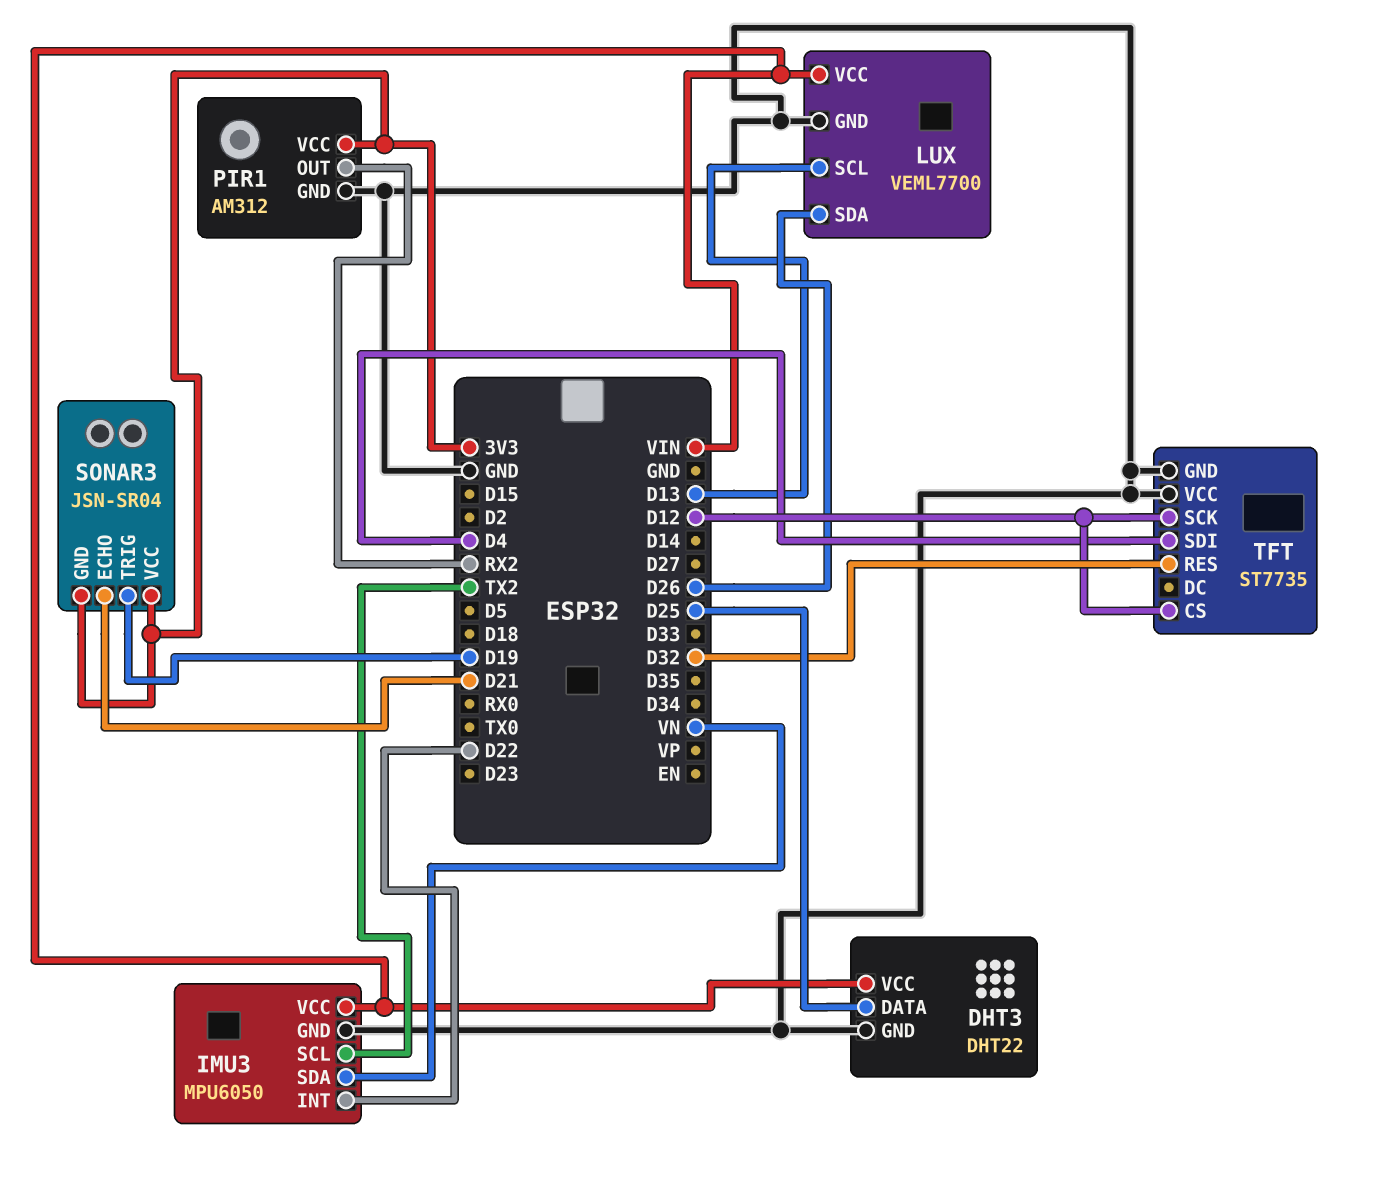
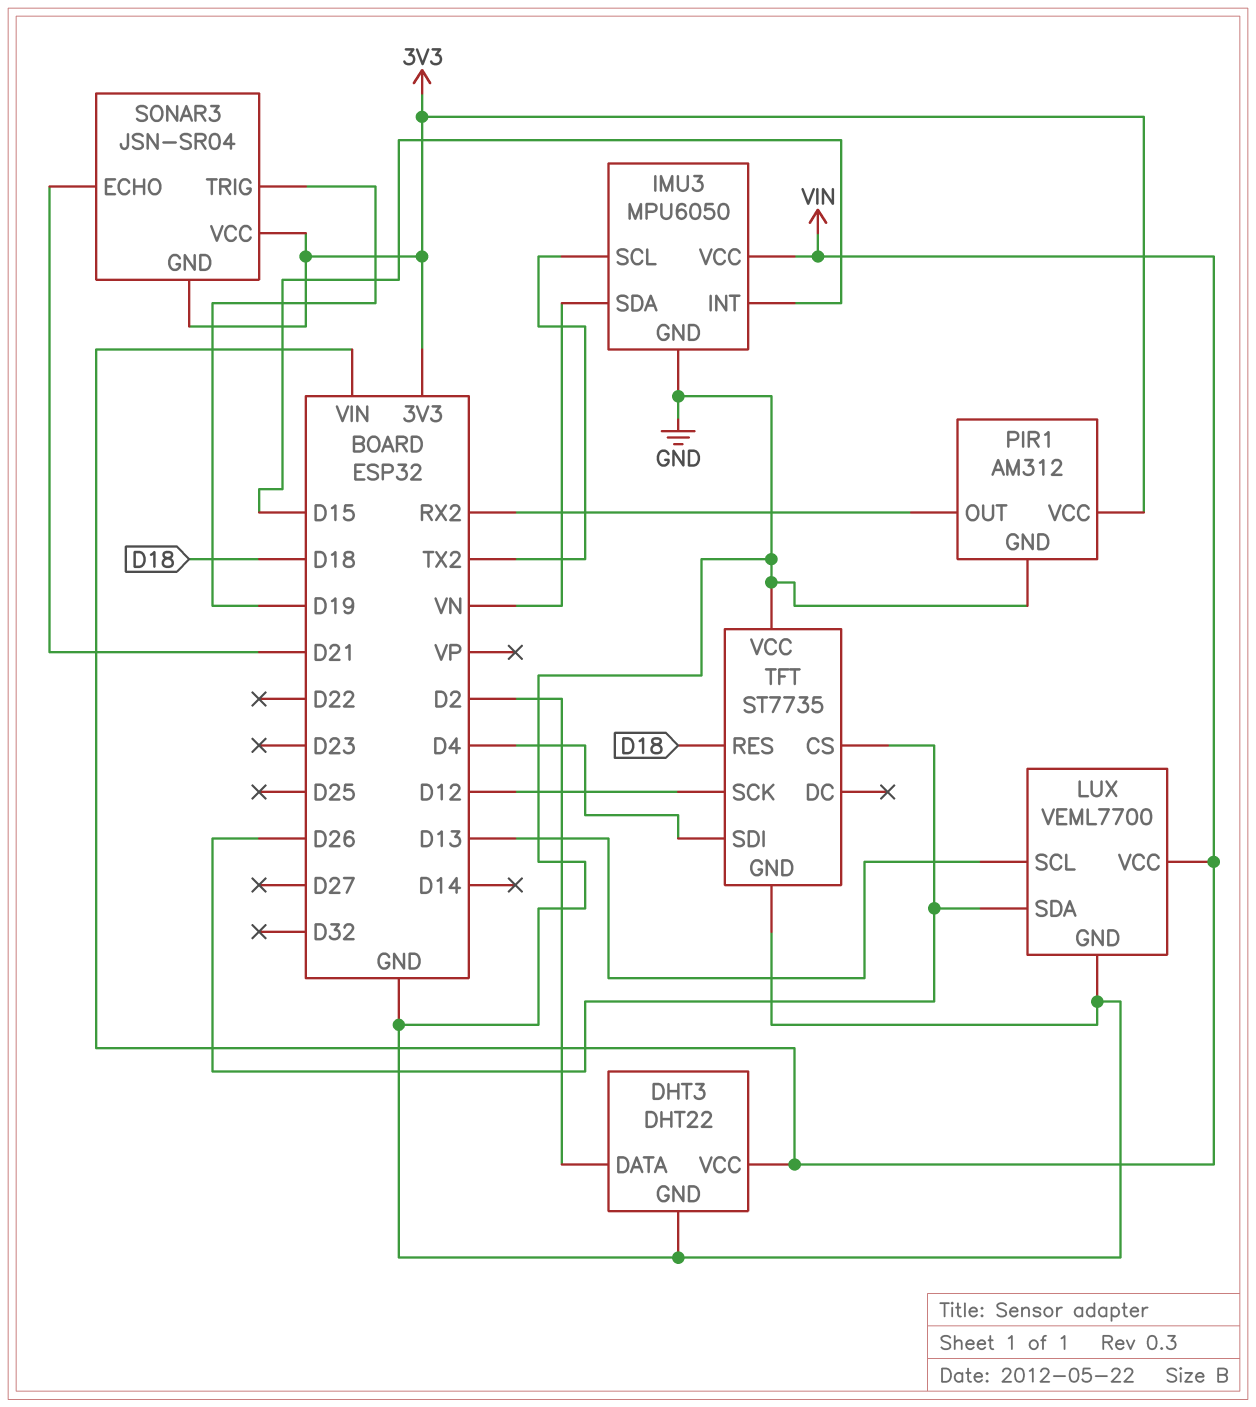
DHT3 pin DATA: D25 -> D2
IMU3 pin INT: D22 -> D15
TFT pin CS: D12 -> D26
TFT pin RES: D32 -> D18

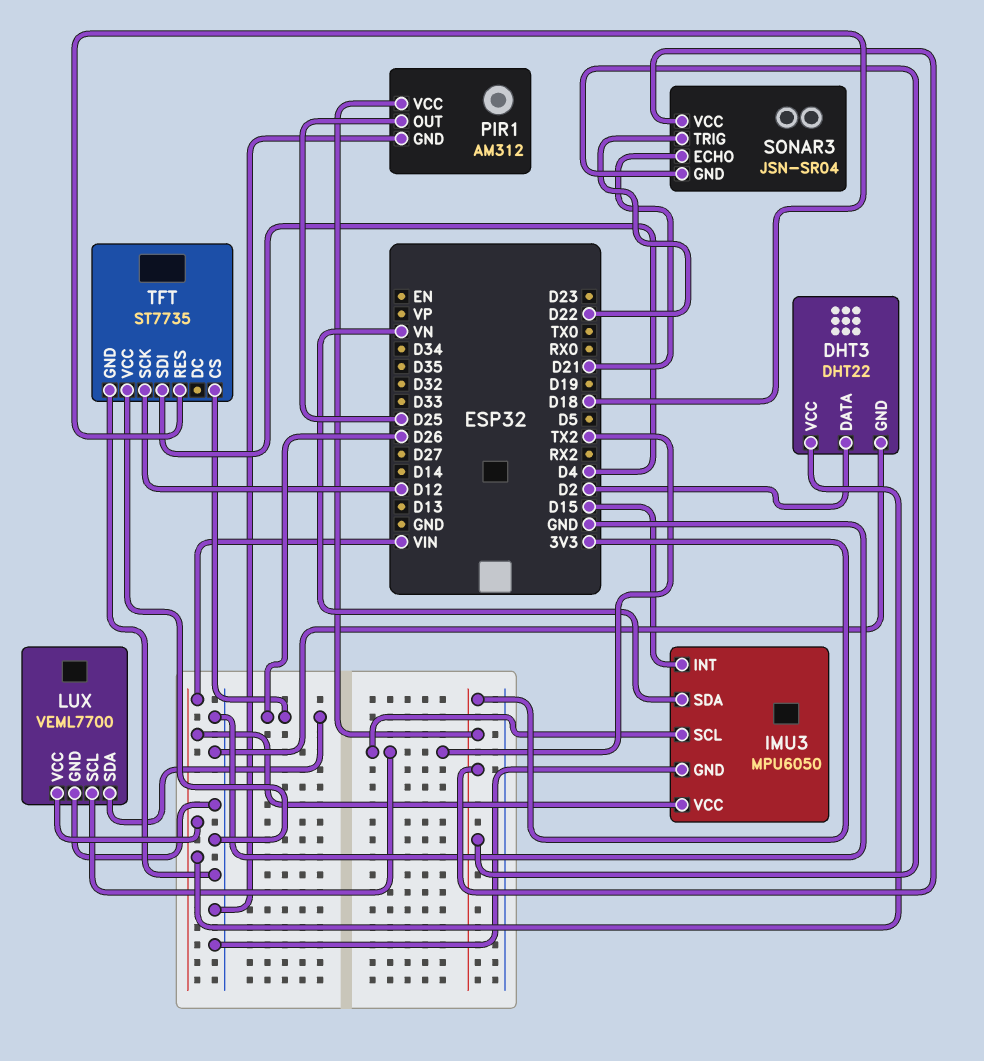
LUX pin SCL: D13 -> TX2
PIR1 pin OUT: RX2 -> D25
SONAR3 pin TRIG: D19 -> D22

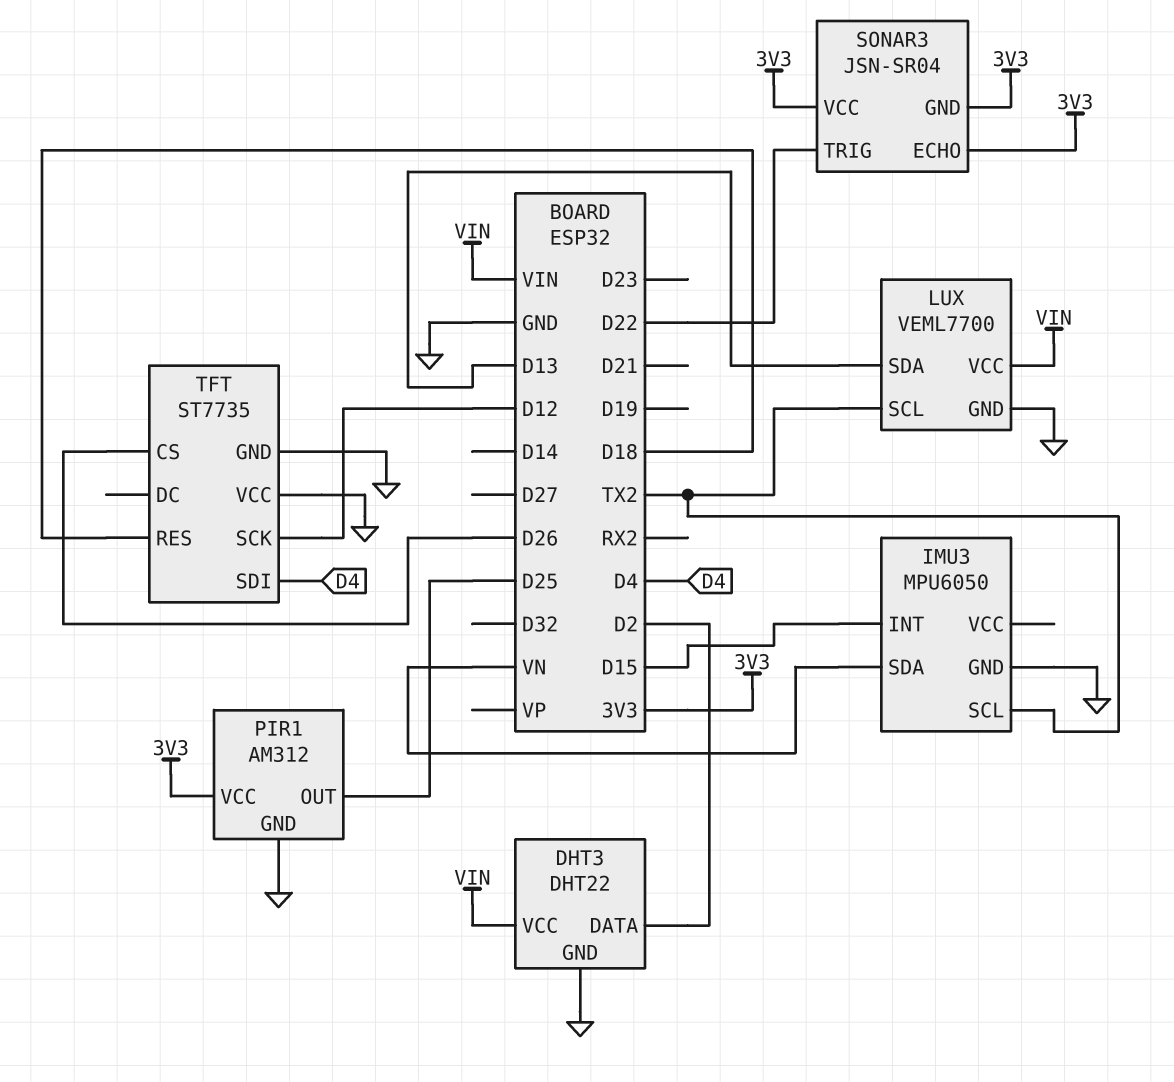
IMU3 pin VCC: VIN -> none
LUX pin SDA: D26 -> D13
SONAR3 pin ECHO: D21 -> 3V3

